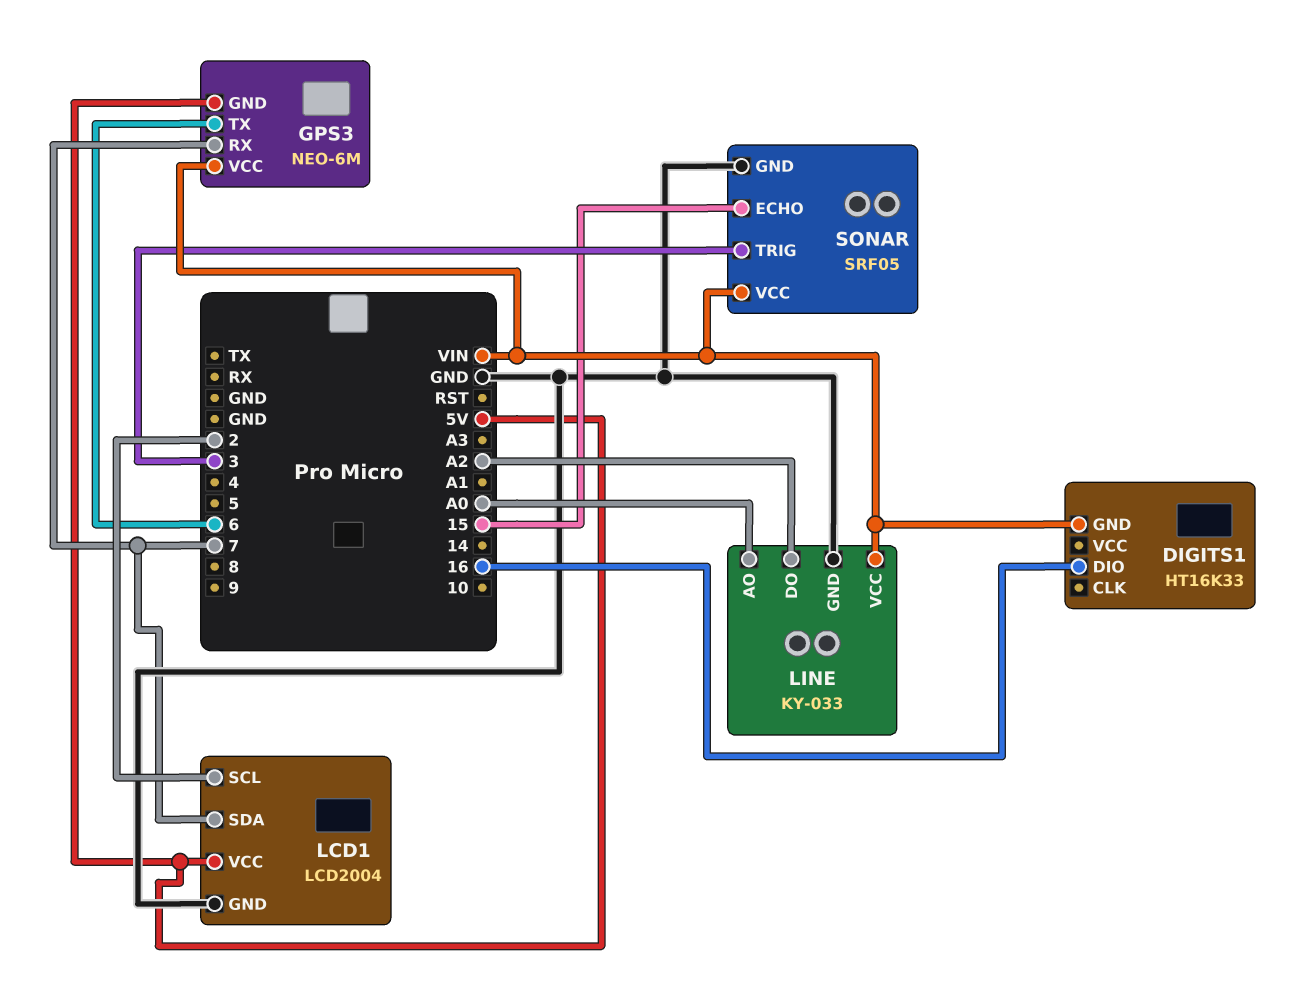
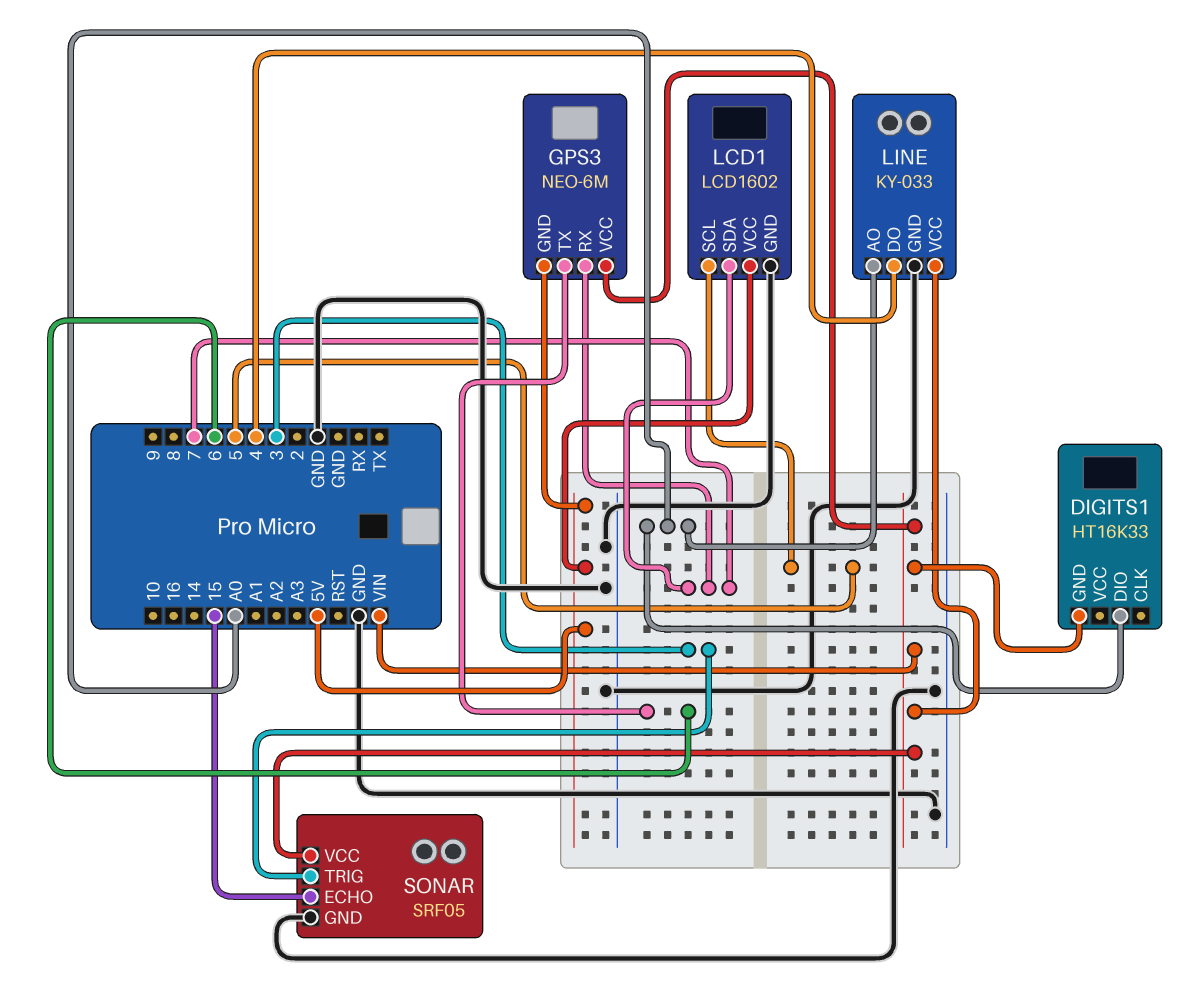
DIGITS1 pin DIO: 16 -> A0
LCD1: LCD2004 -> LCD1602
LCD1 pin SCL: 2 -> 5
LINE pin DO: A2 -> 4

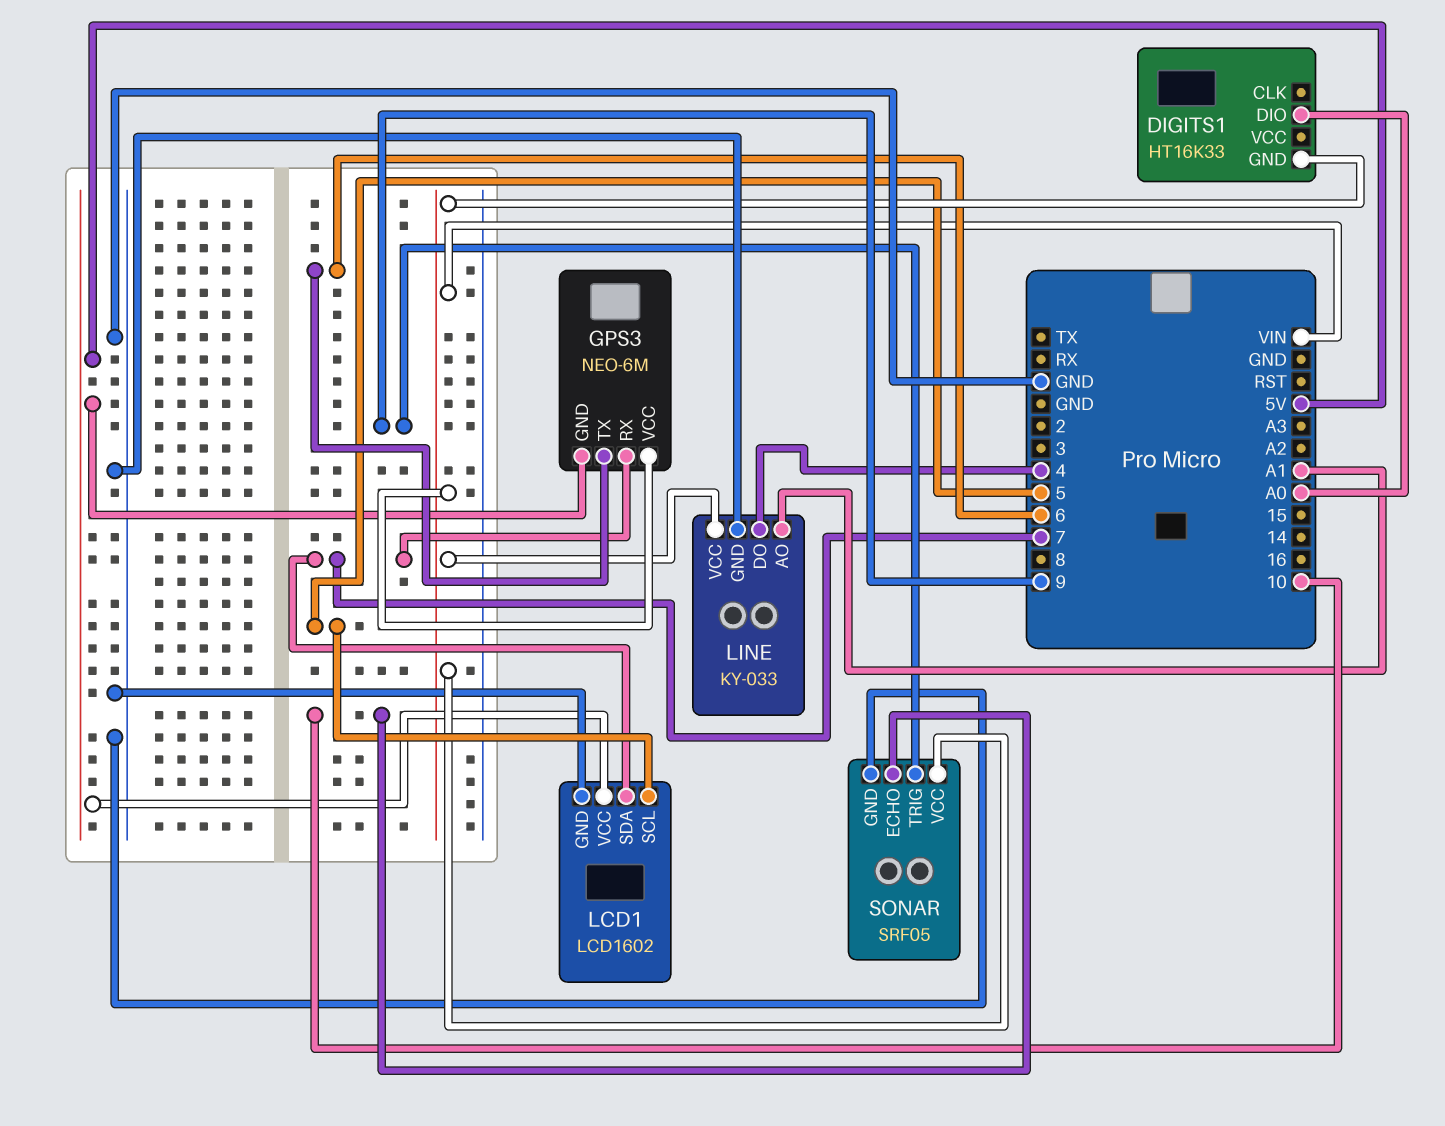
LINE pin AO: A0 -> A1
SONAR pin ECHO: 15 -> 10
SONAR pin TRIG: 3 -> 9

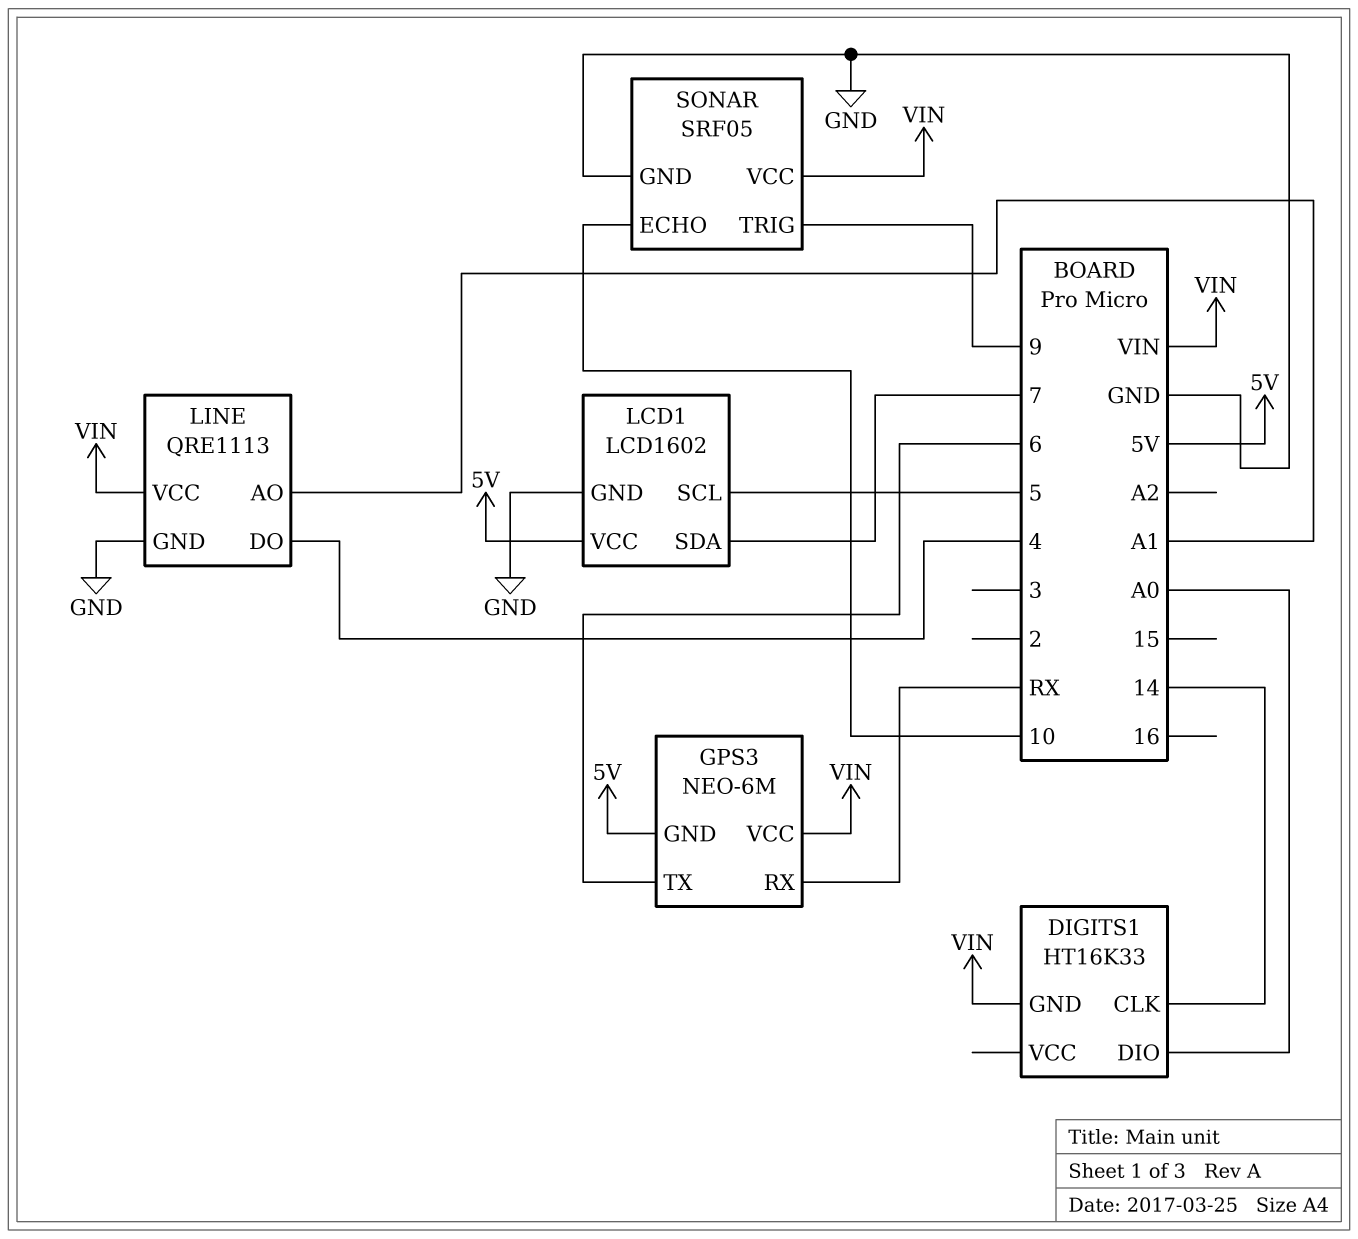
DIGITS1 pin CLK: none -> 14
GPS3 pin RX: 7 -> RX
LINE: KY-033 -> QRE1113

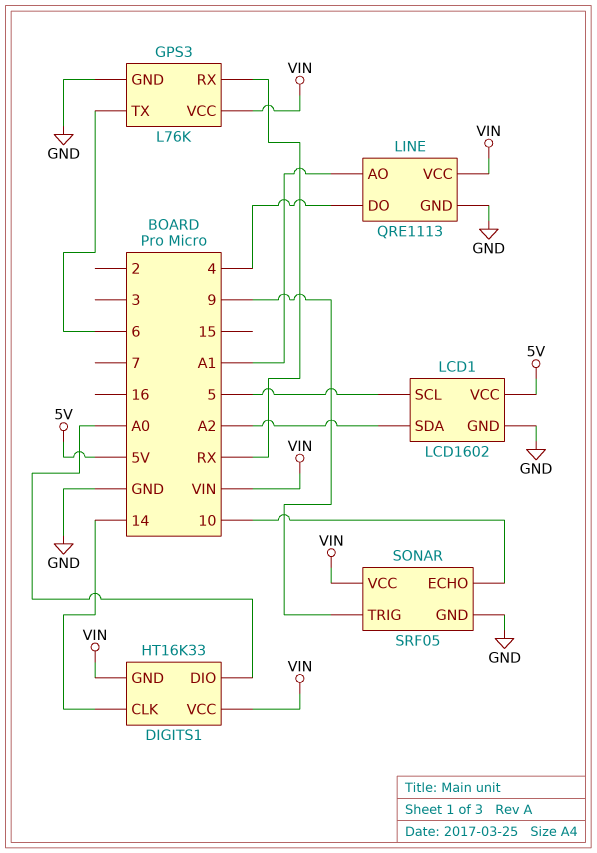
DIGITS1 pin VCC: none -> VIN
GPS3: NEO-6M -> L76K
GPS3 pin GND: 5V -> GND
LCD1 pin SDA: 7 -> A2

